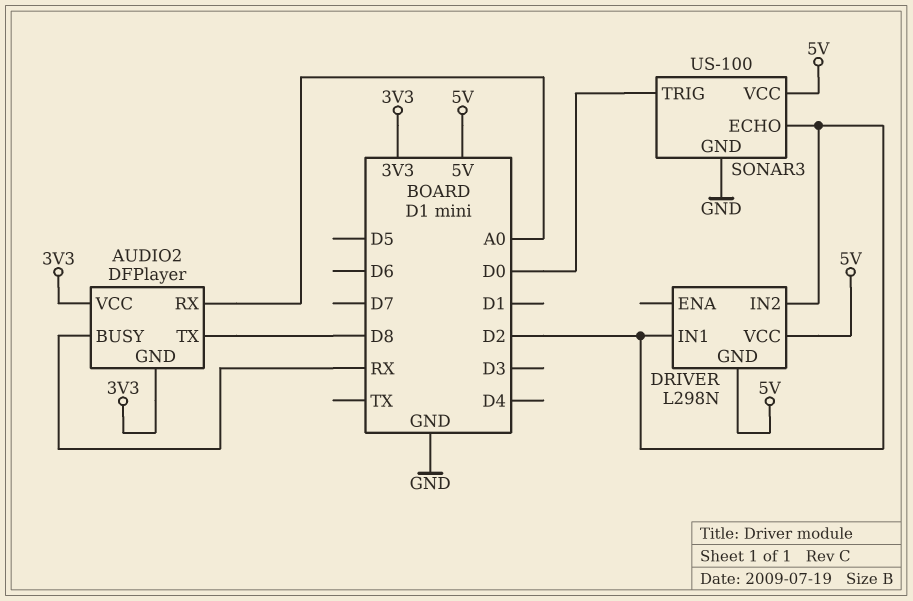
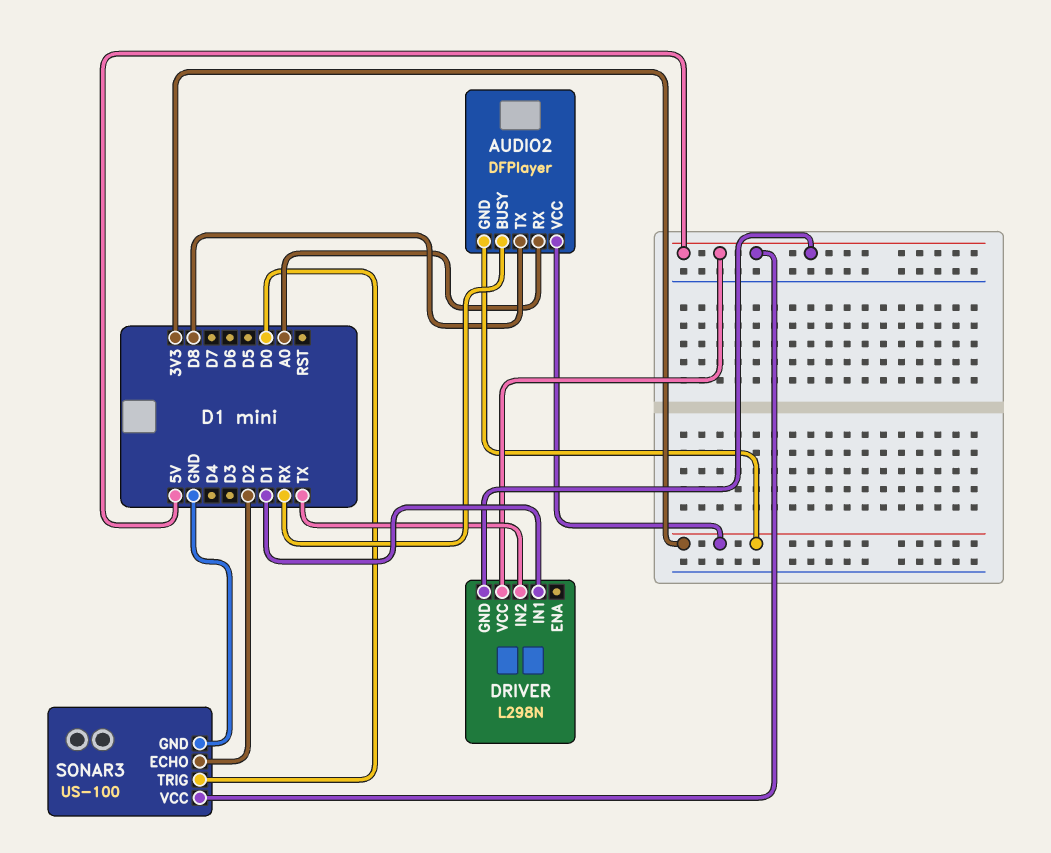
DRIVER pin IN1: D2 -> D1
DRIVER pin IN2: D2 -> TX

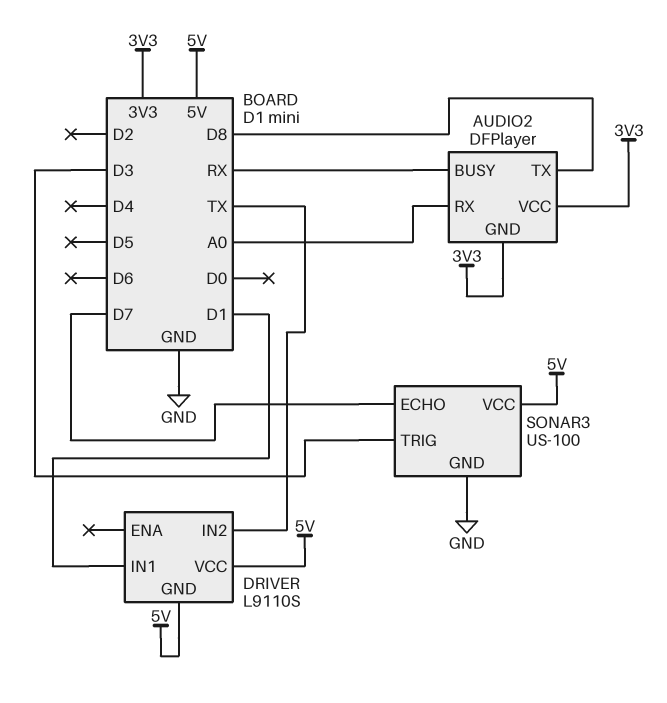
DRIVER: L298N -> L9110S
SONAR3 pin ECHO: D2 -> D7
SONAR3 pin TRIG: D0 -> D3

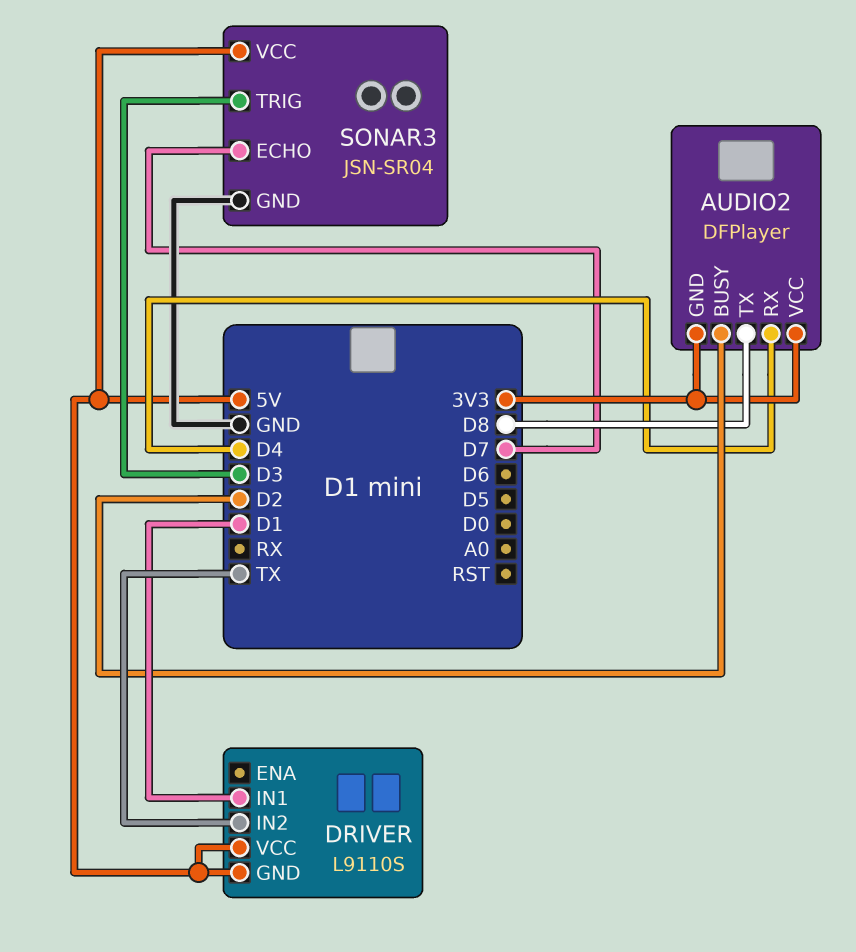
AUDIO2 pin BUSY: RX -> D2
AUDIO2 pin RX: A0 -> D4
SONAR3: US-100 -> JSN-SR04

